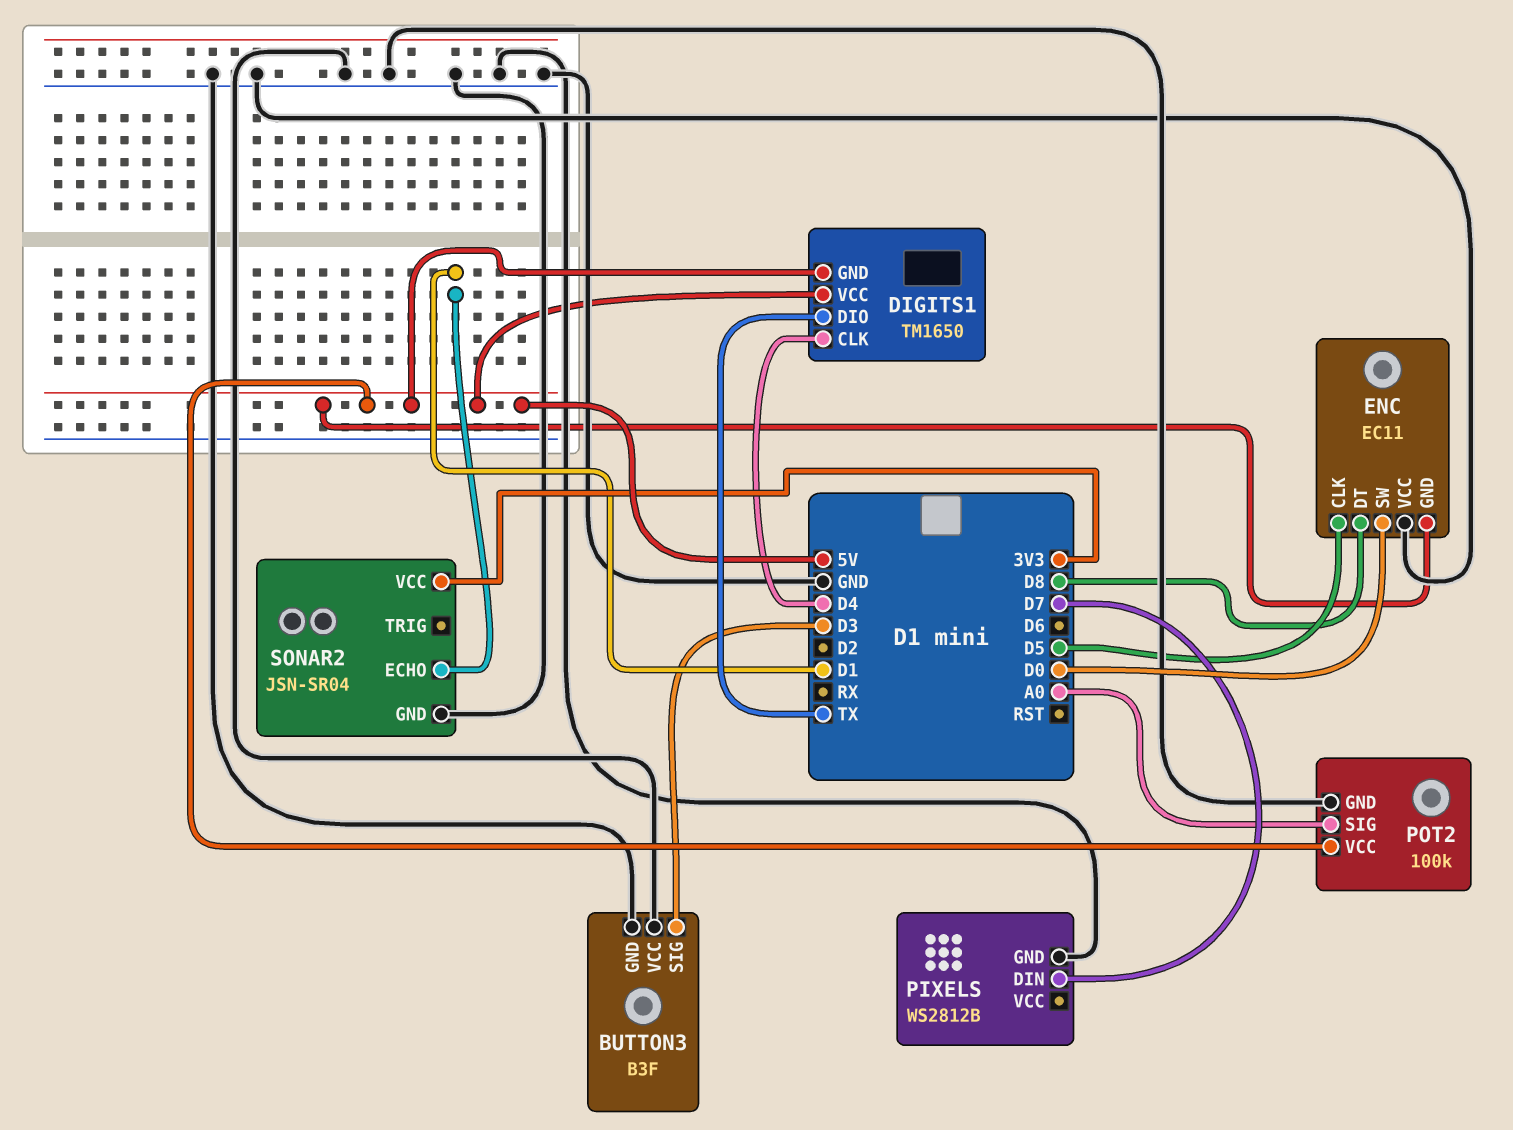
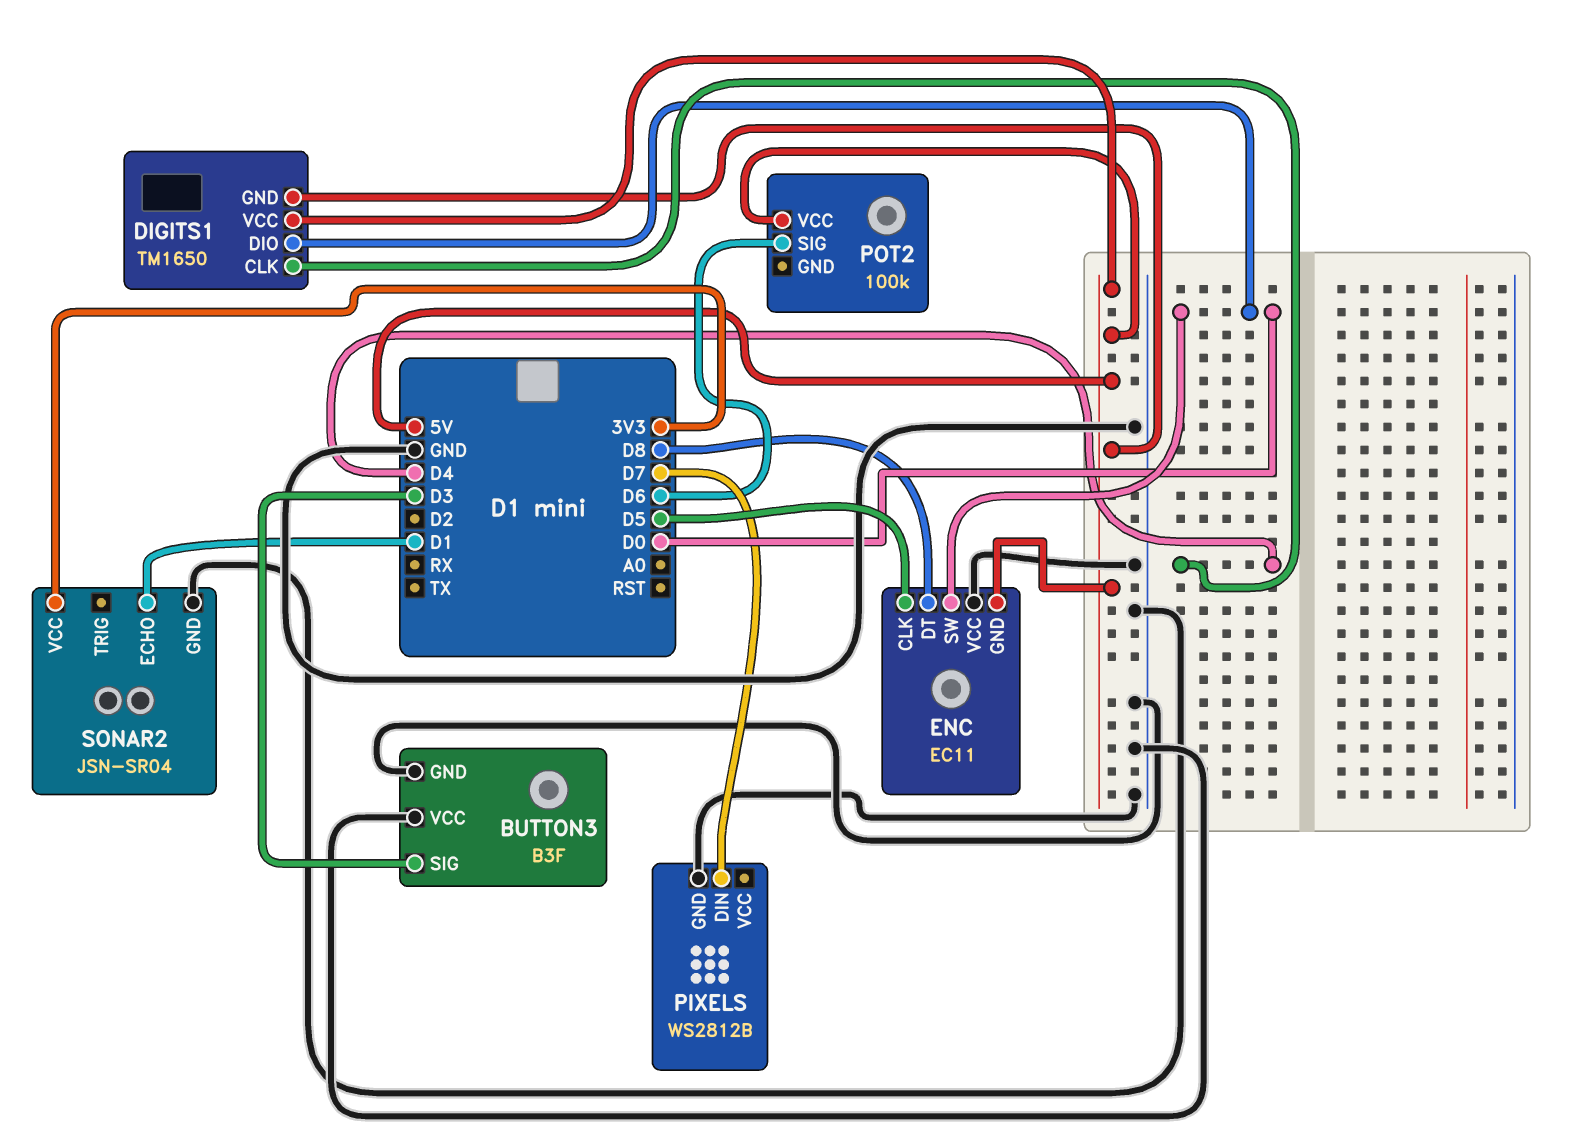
DIGITS1 pin DIO: TX -> D0
POT2 pin GND: GND -> none
POT2 pin SIG: A0 -> D6

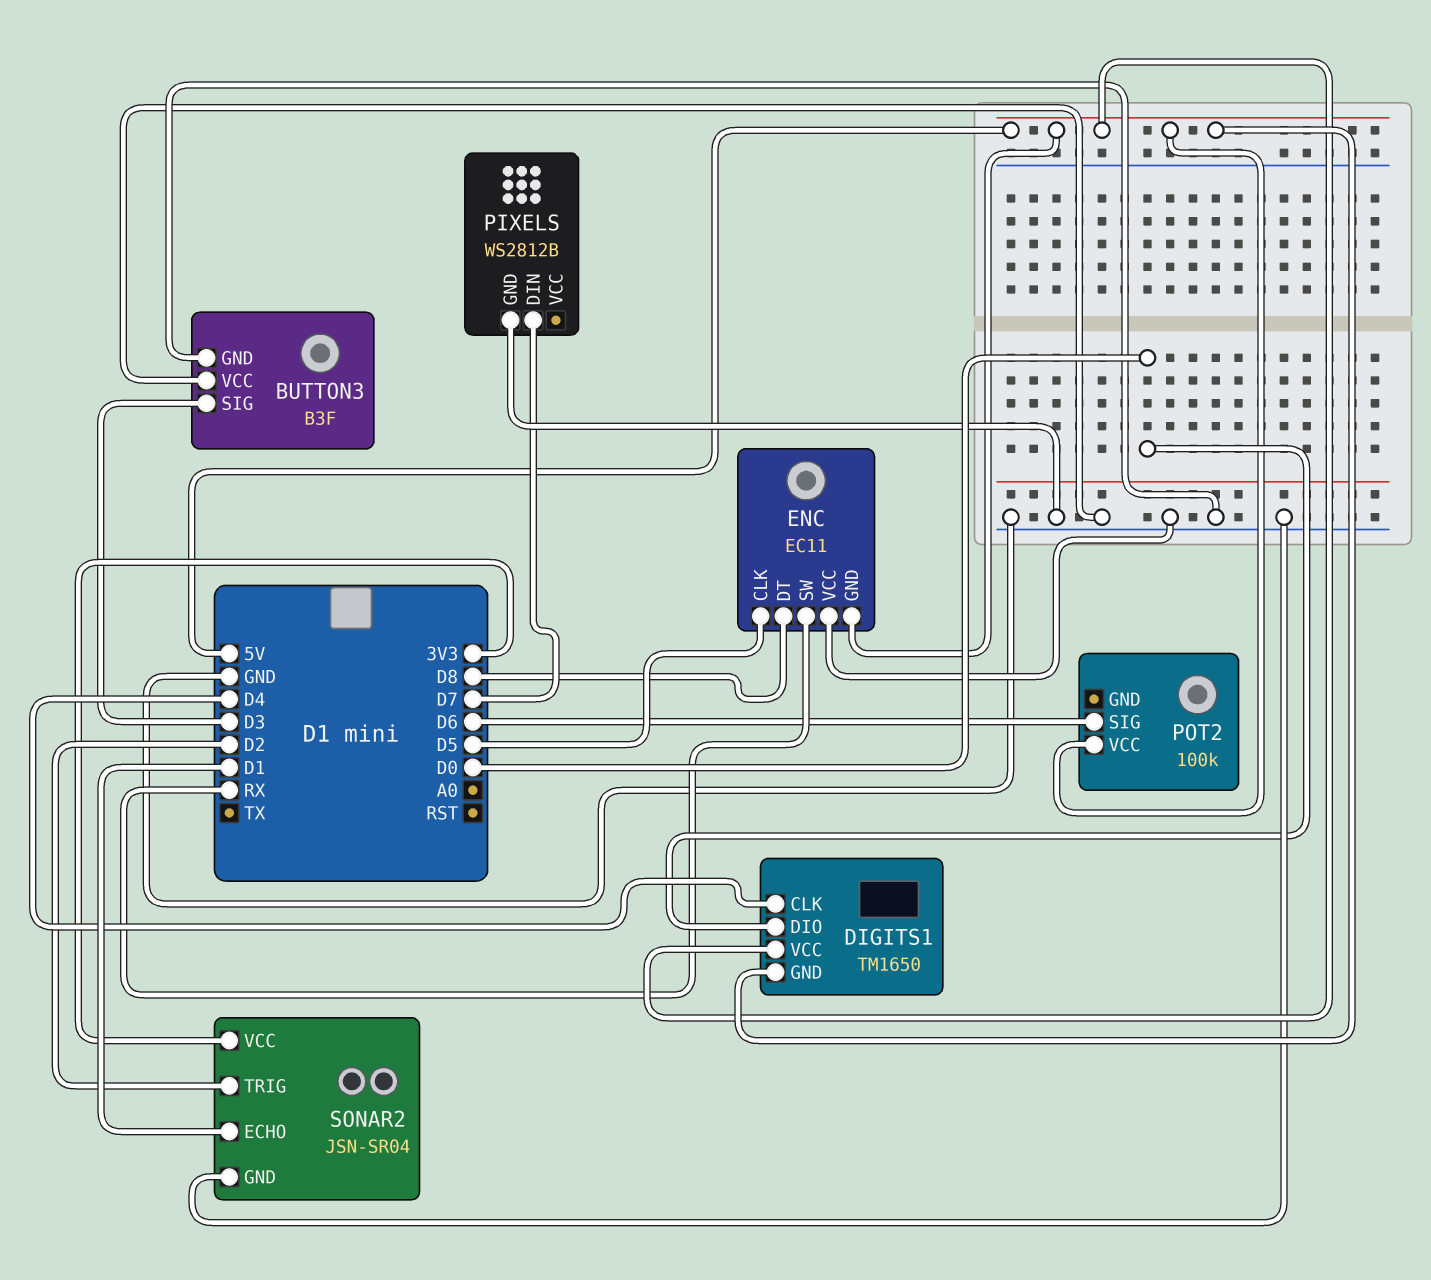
ENC pin SW: D0 -> RX
SONAR2 pin TRIG: none -> D2

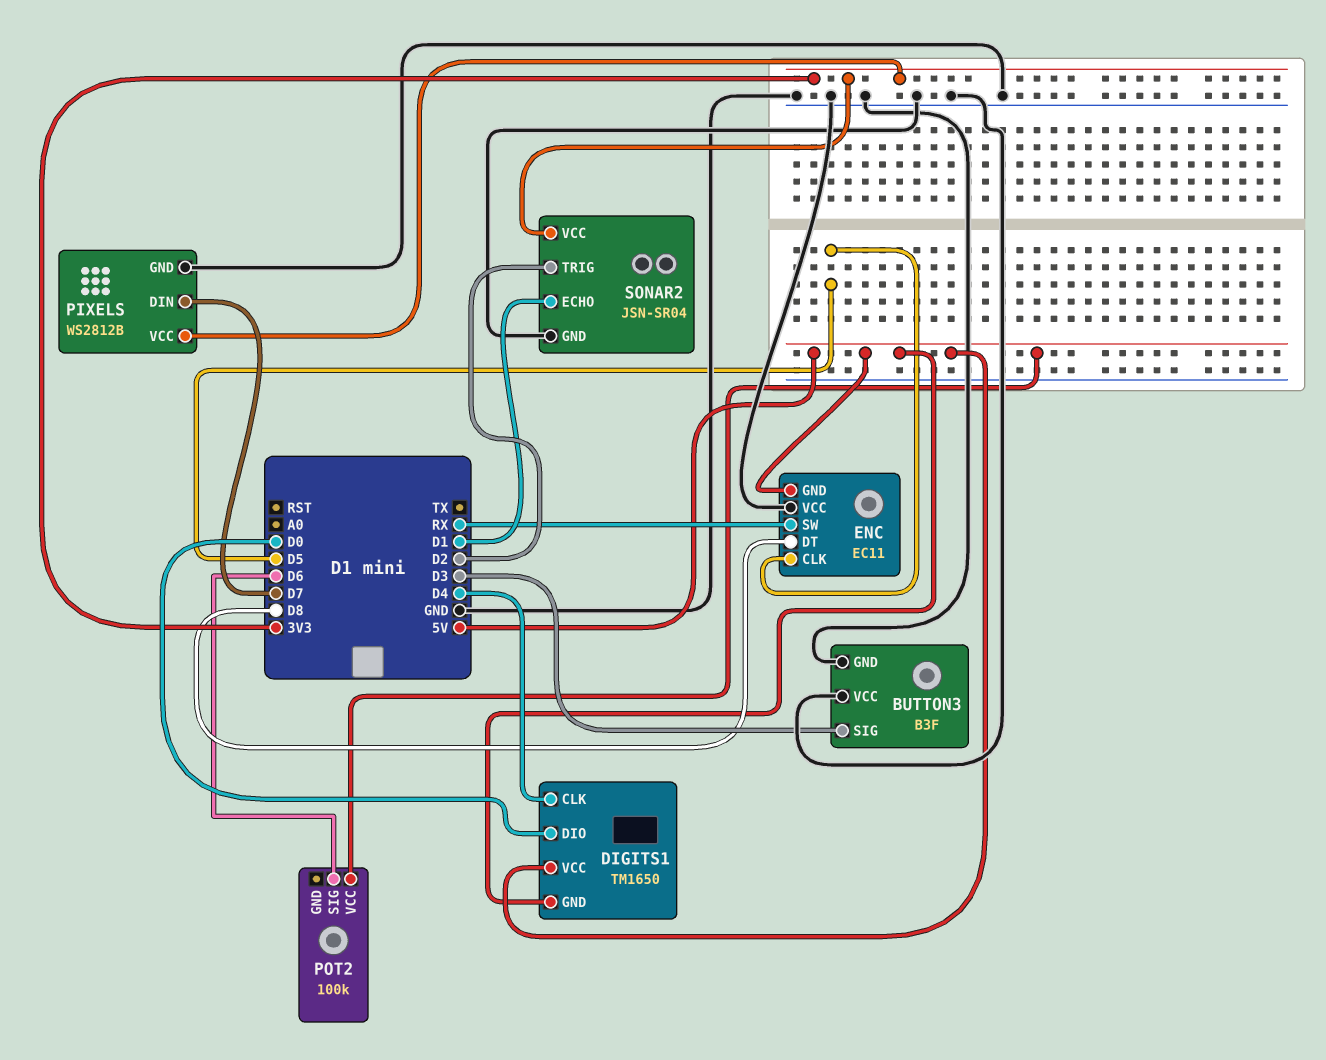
PIXELS pin VCC: none -> 3V3

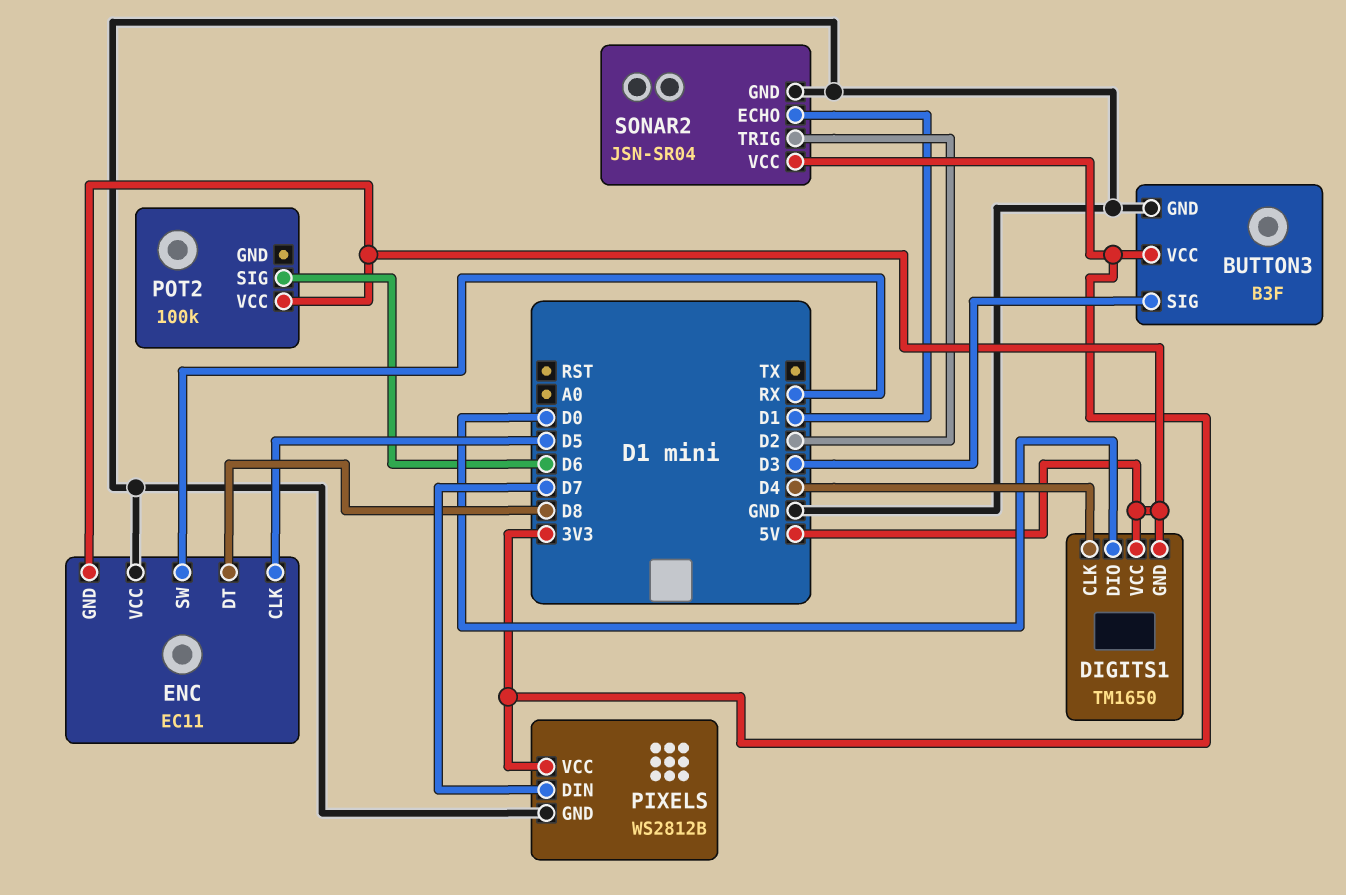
BUTTON3 pin VCC: GND -> 3V3

